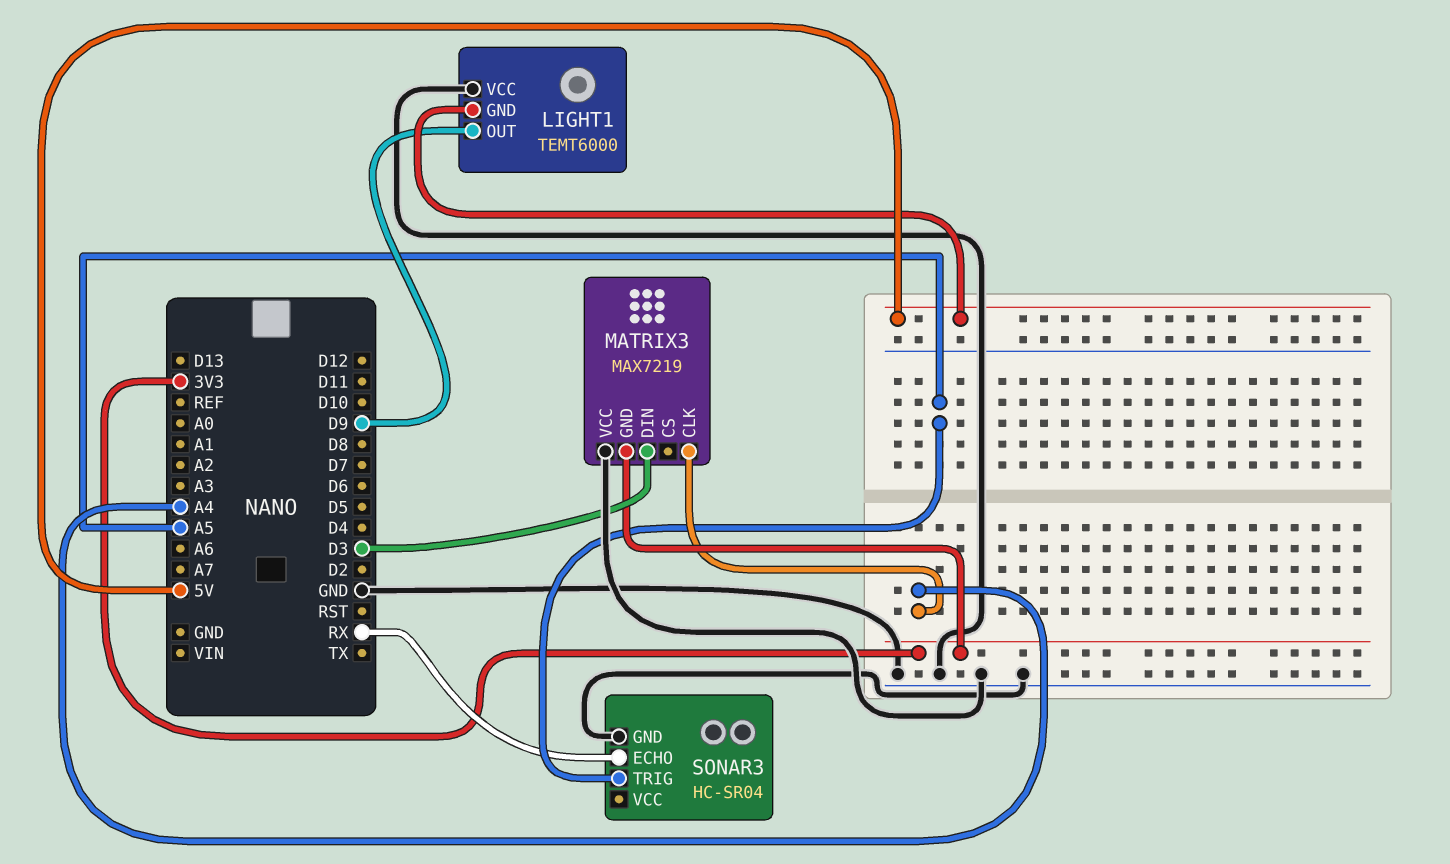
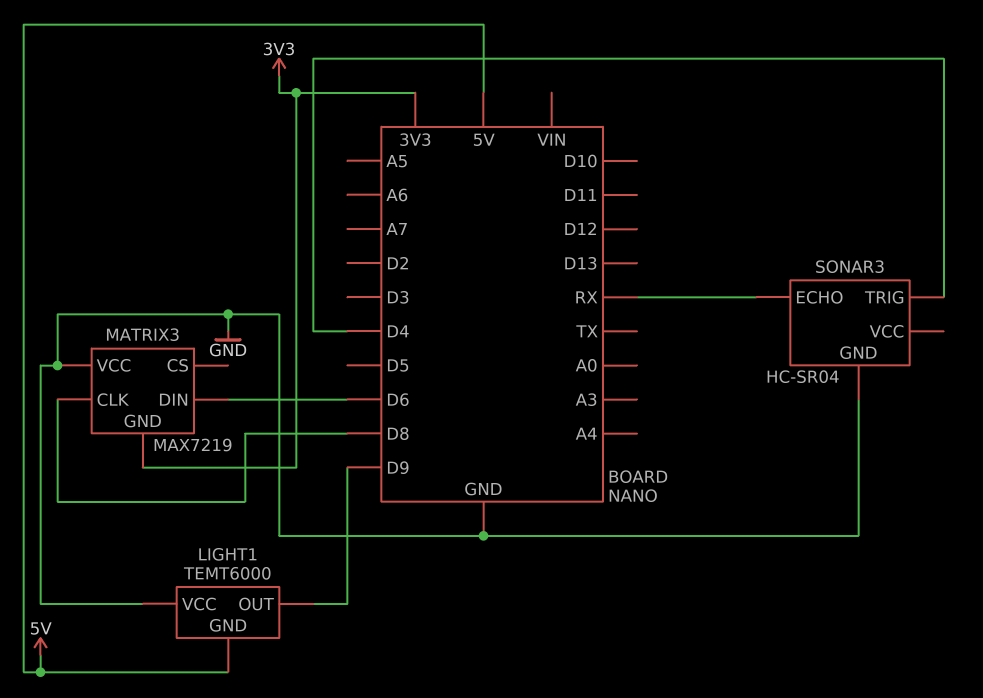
MATRIX3 pin CLK: A4 -> D8
MATRIX3 pin DIN: D3 -> D6
SONAR3 pin TRIG: A5 -> D4

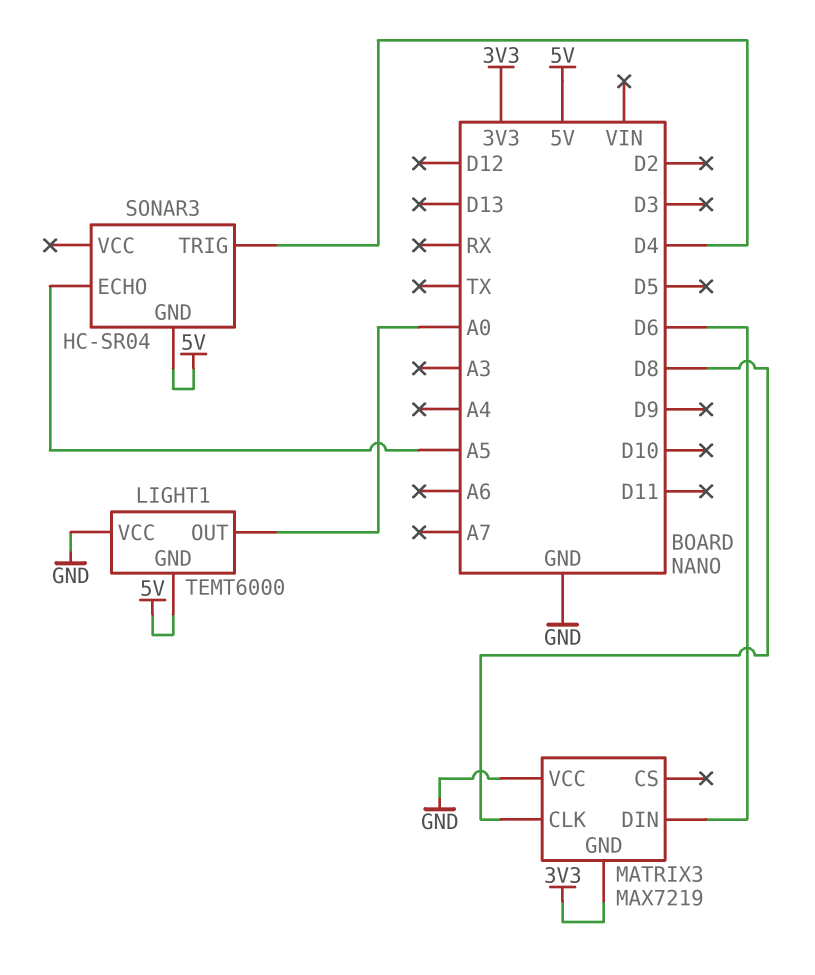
LIGHT1 pin OUT: D9 -> A0
SONAR3 pin ECHO: RX -> A5
SONAR3 pin GND: GND -> 5V

